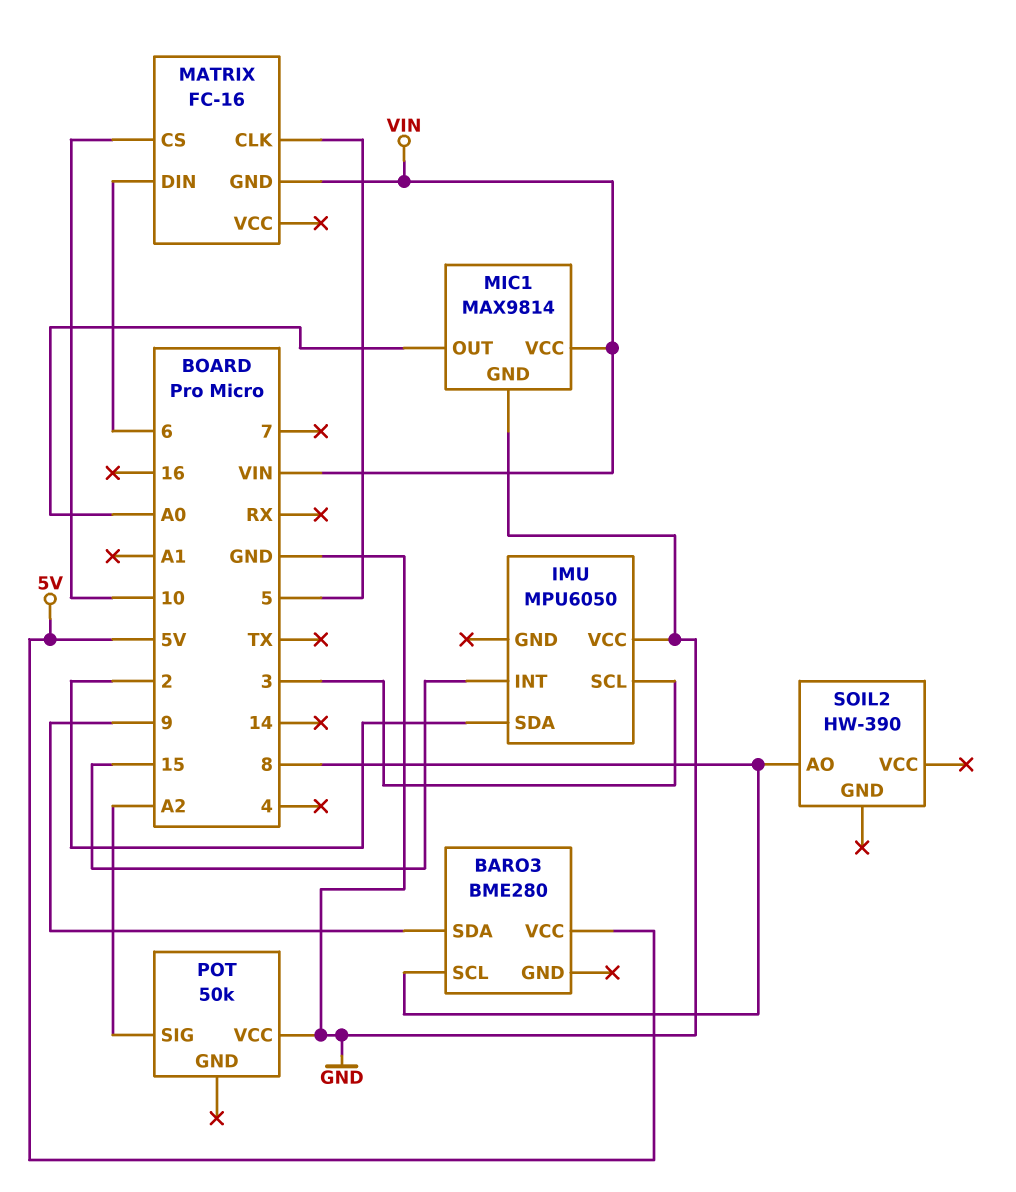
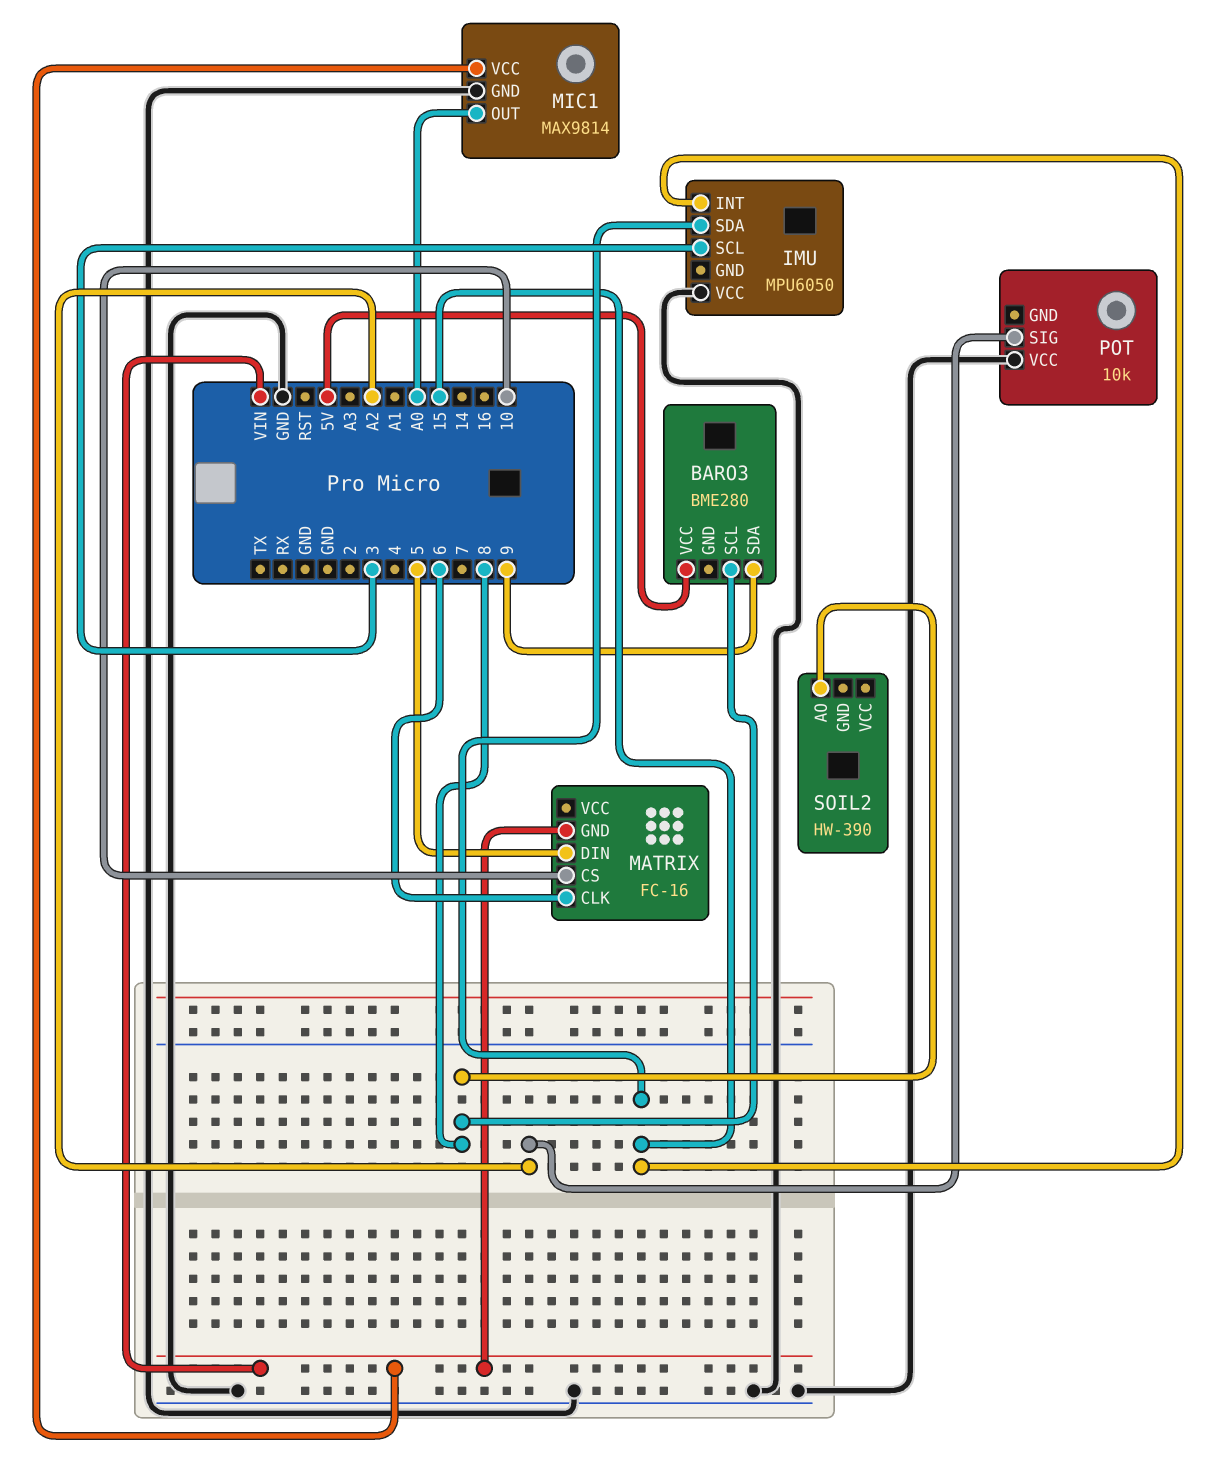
IMU pin SDA: 2 -> 15
MATRIX pin CLK: 5 -> 6
MATRIX pin DIN: 6 -> 5
POT: 50k -> 10k

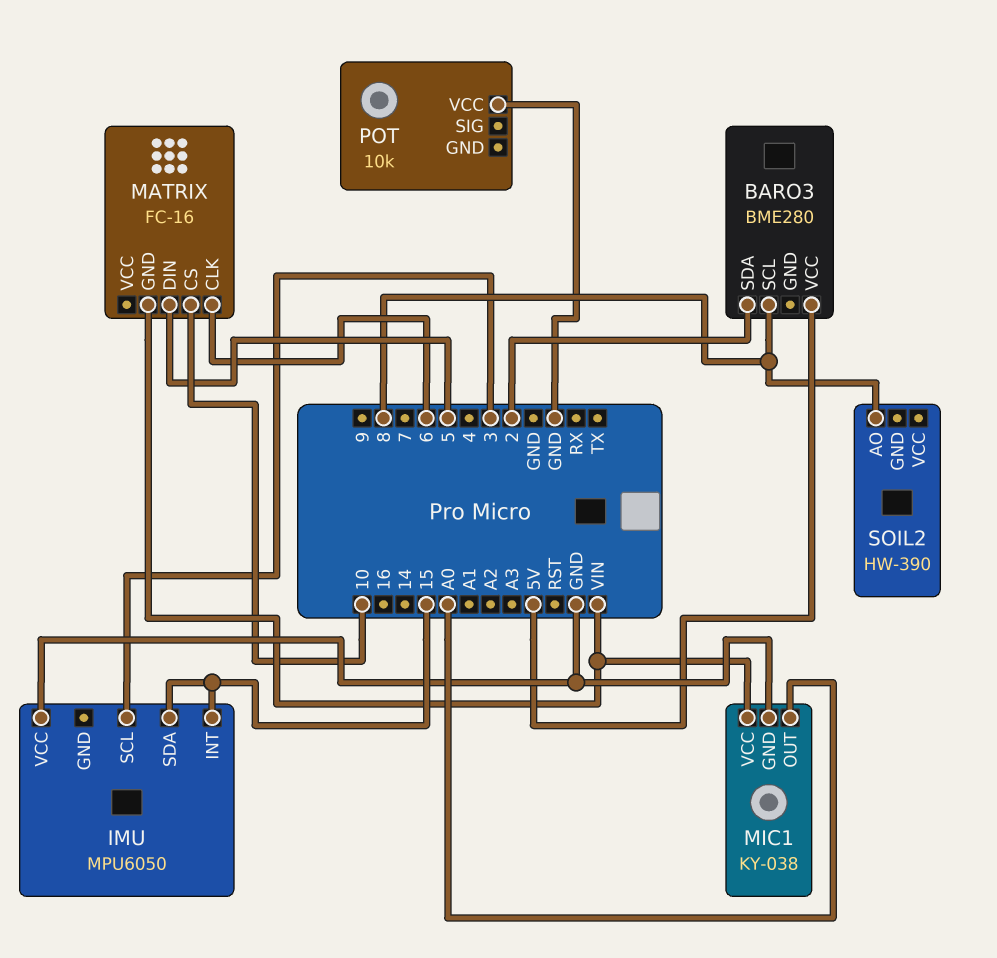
BARO3 pin SDA: 9 -> 2
MIC1: MAX9814 -> KY-038
POT pin SIG: A2 -> none

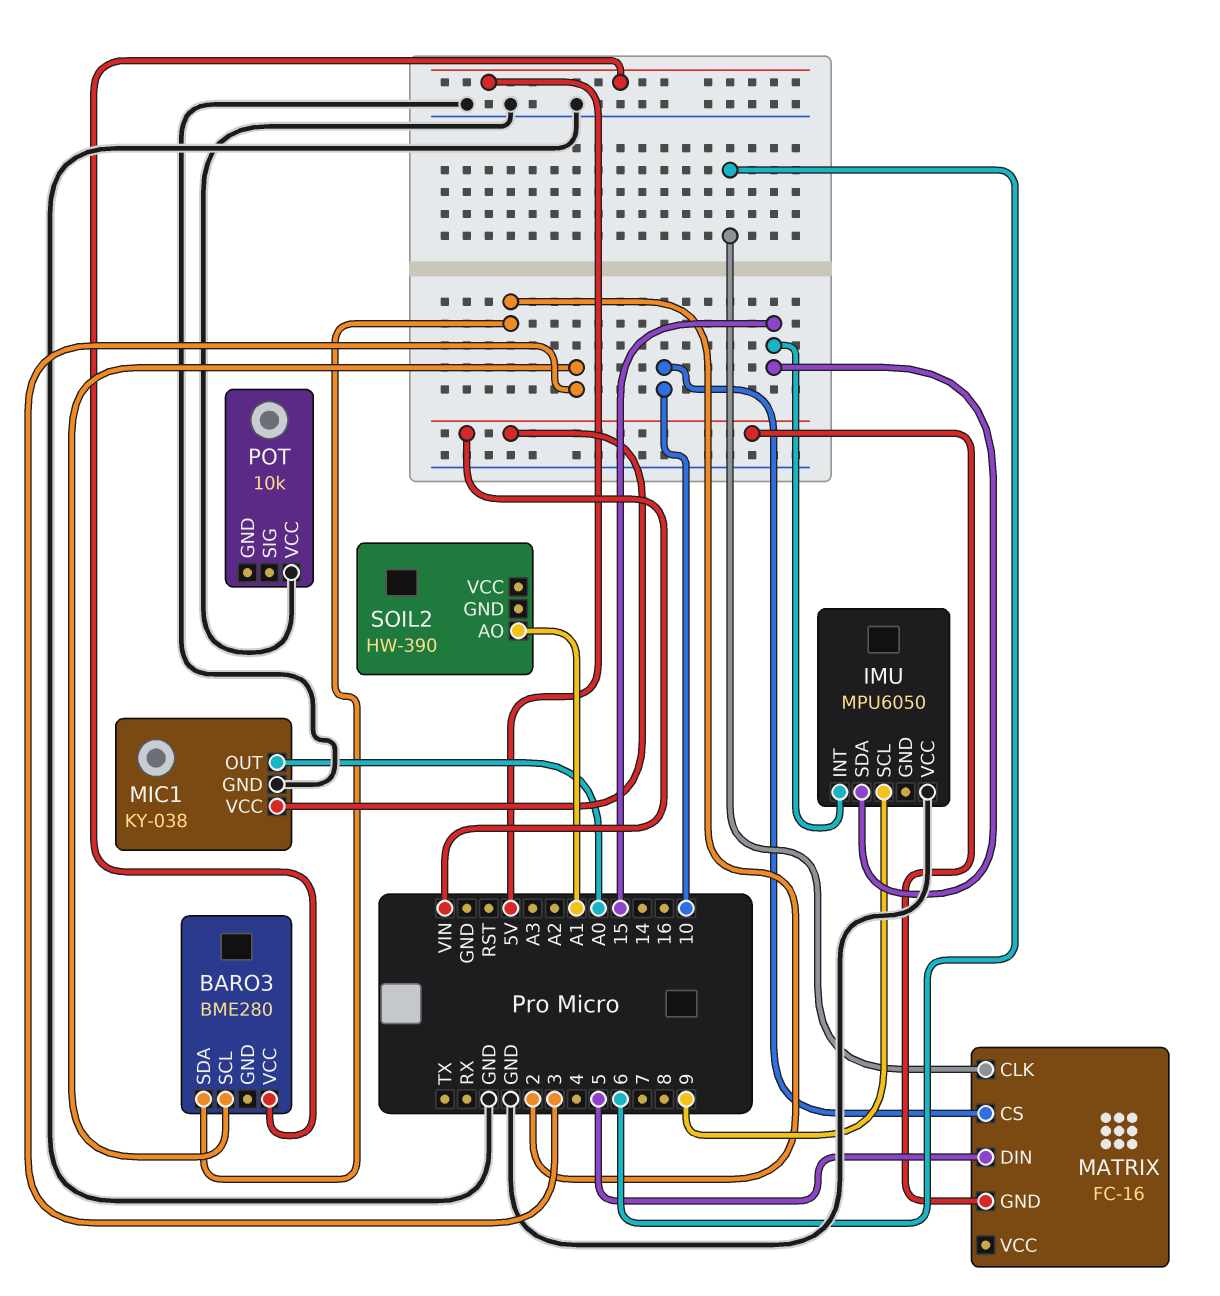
BARO3 pin SCL: 8 -> 3
IMU pin SCL: 3 -> 9
SOIL2 pin AO: 8 -> A1

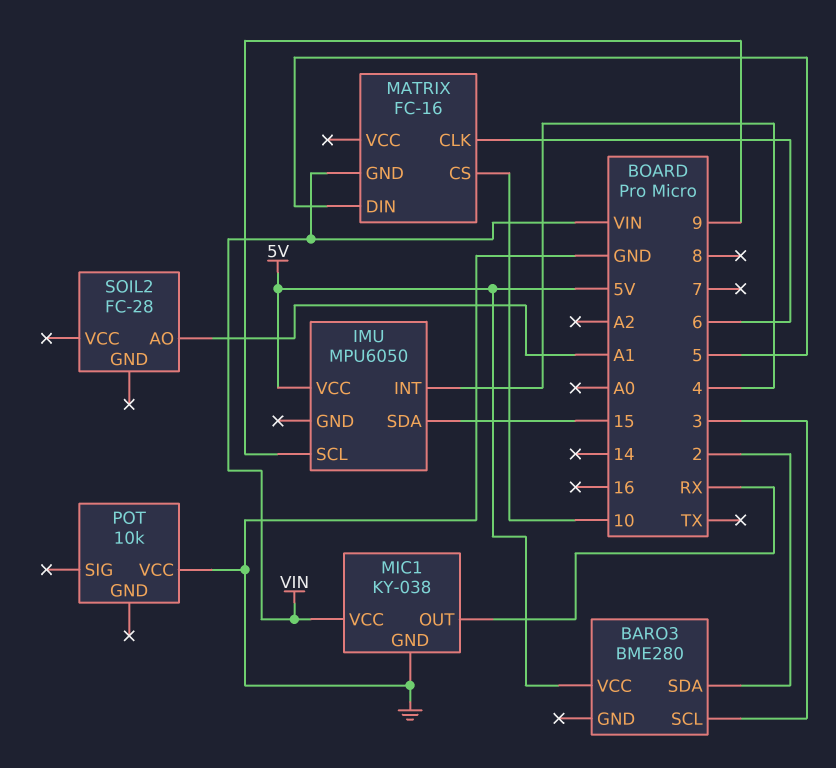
IMU pin INT: 15 -> 4
IMU pin VCC: GND -> 5V
MIC1 pin OUT: A0 -> RX
SOIL2: HW-390 -> FC-28

